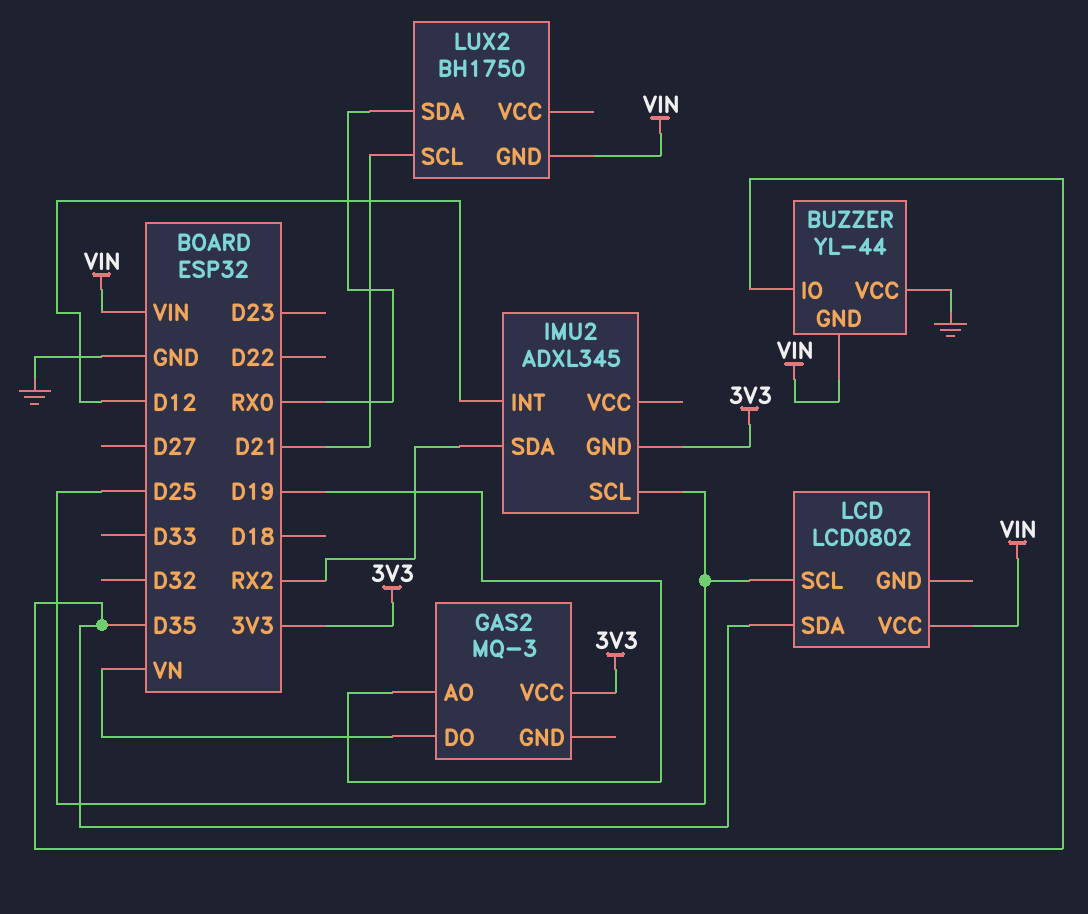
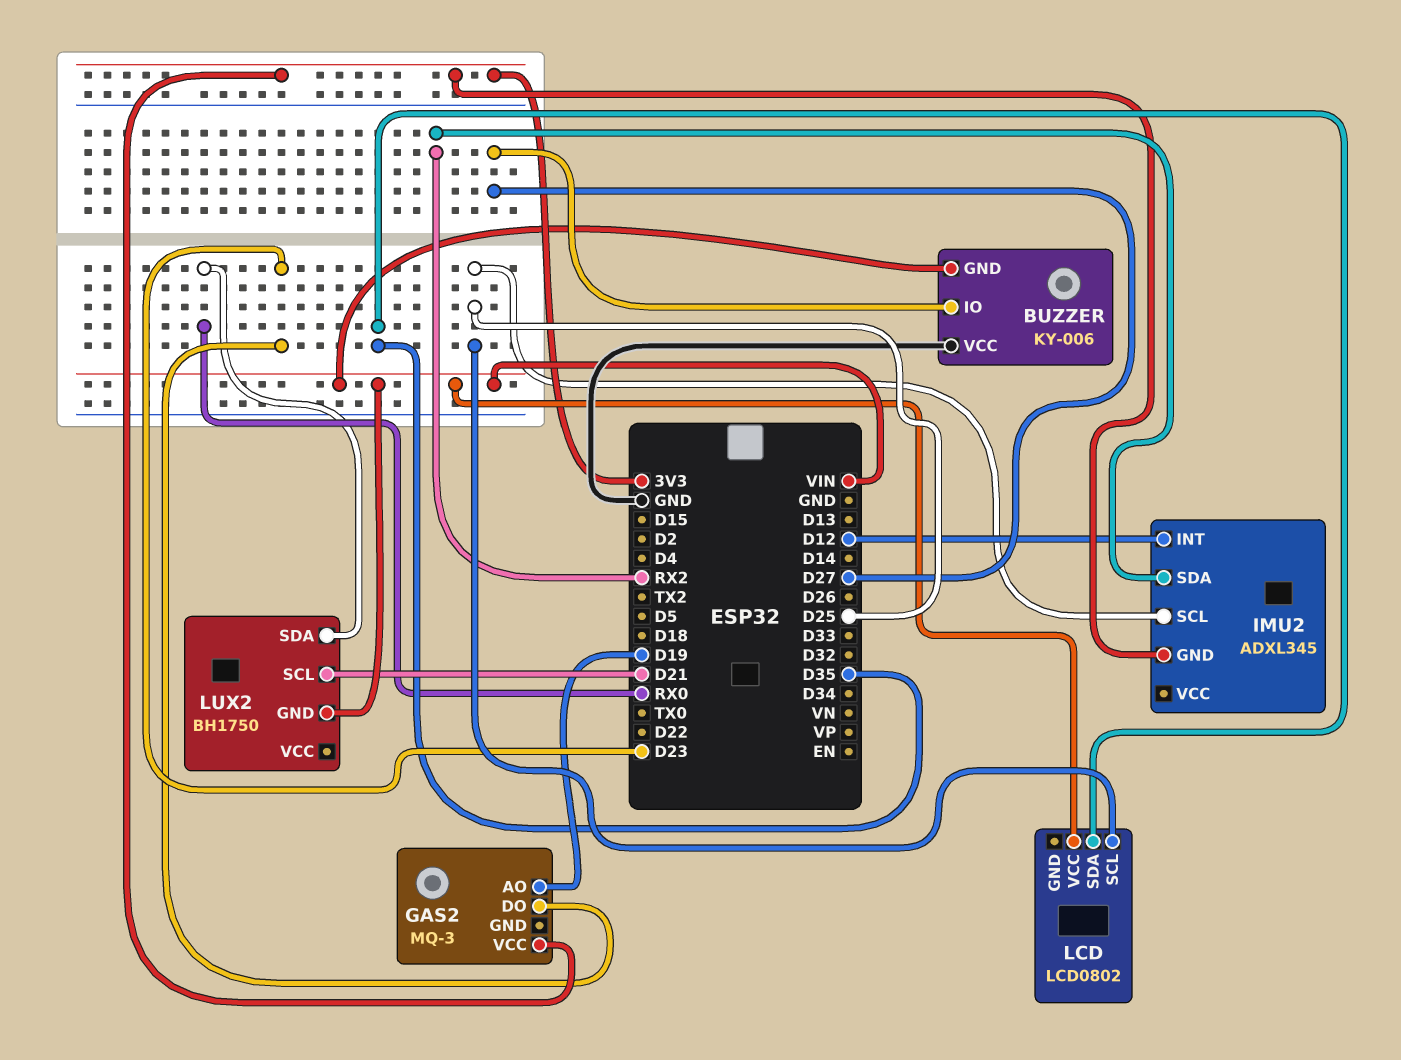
BUZZER: YL-44 -> KY-006
BUZZER pin IO: D35 -> D27
GAS2 pin DO: VN -> D23

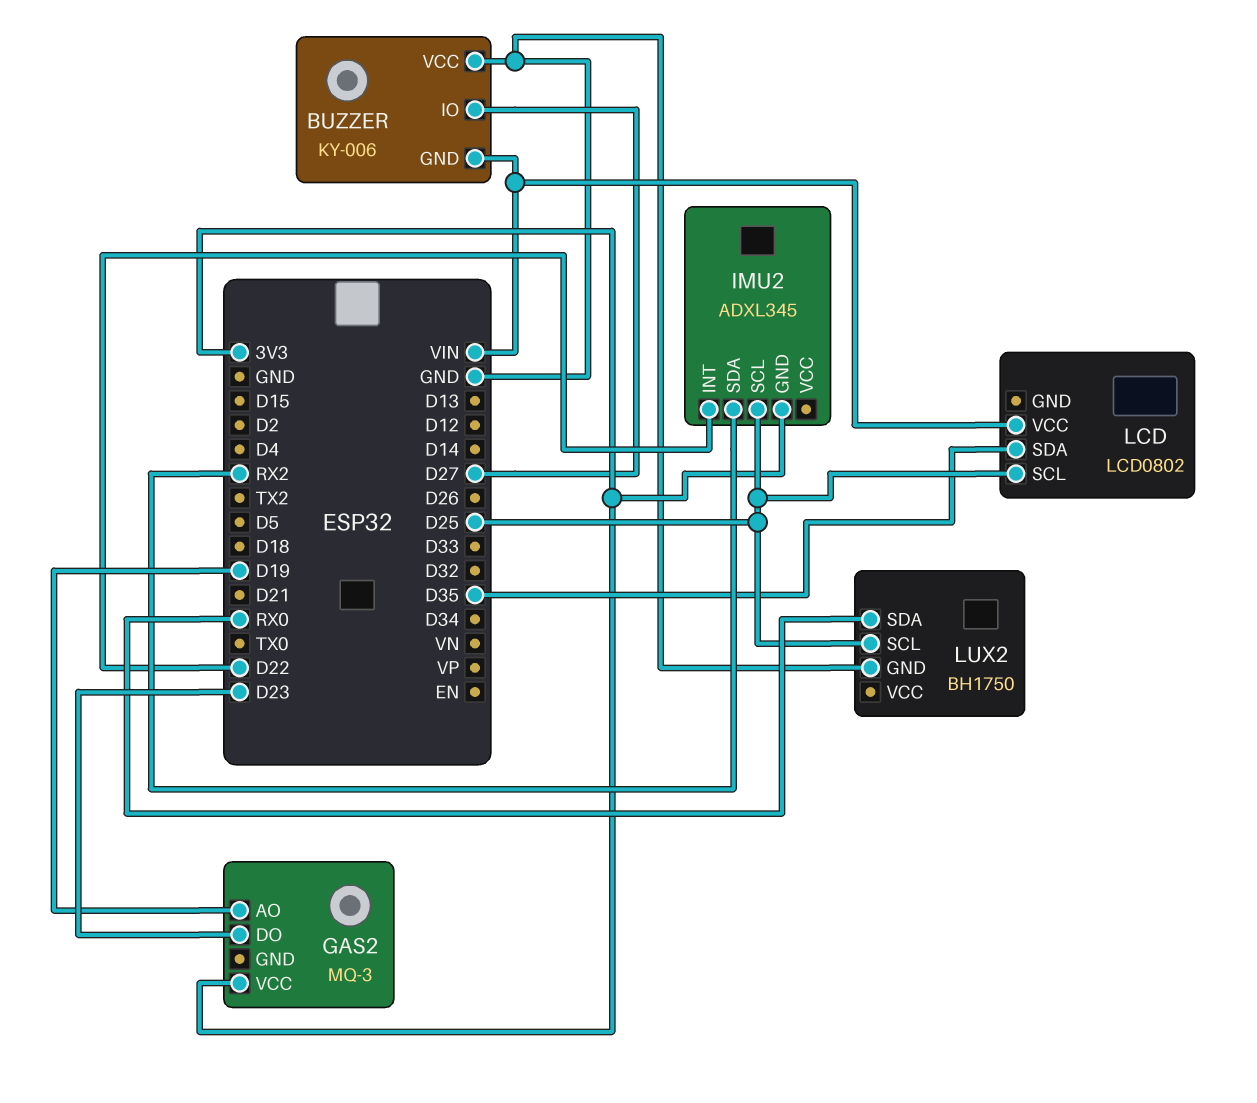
IMU2 pin INT: D12 -> D22
LUX2 pin GND: VIN -> GND
LUX2 pin SCL: D21 -> D25

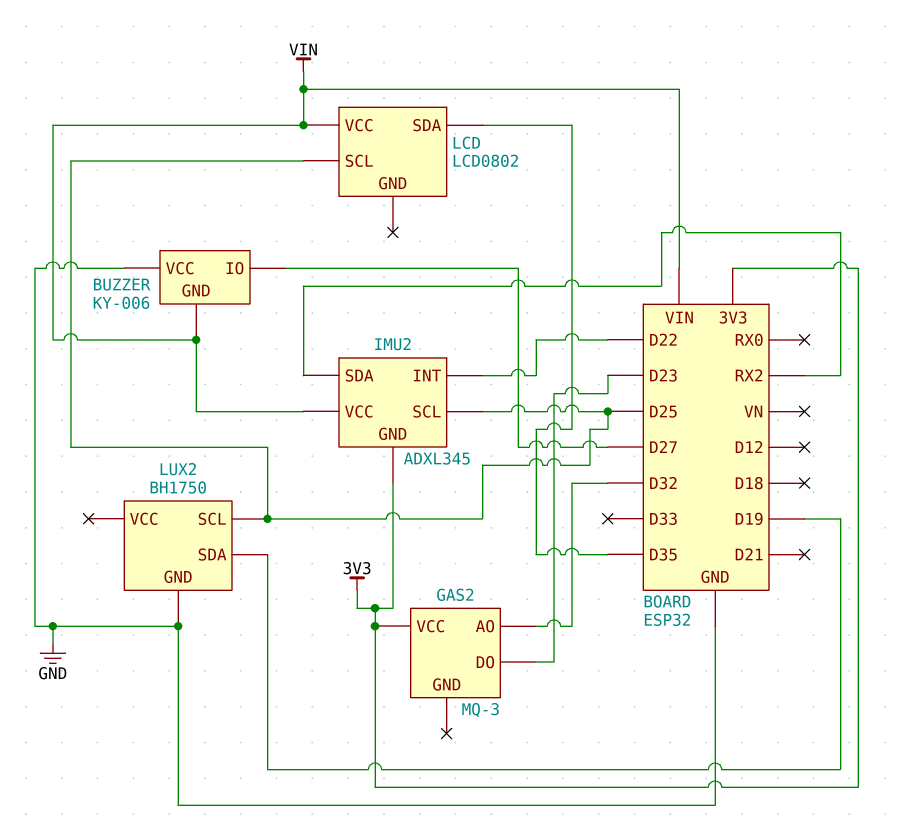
GAS2 pin AO: D19 -> D32
IMU2 pin VCC: none -> VIN
LUX2 pin SDA: RX0 -> D19

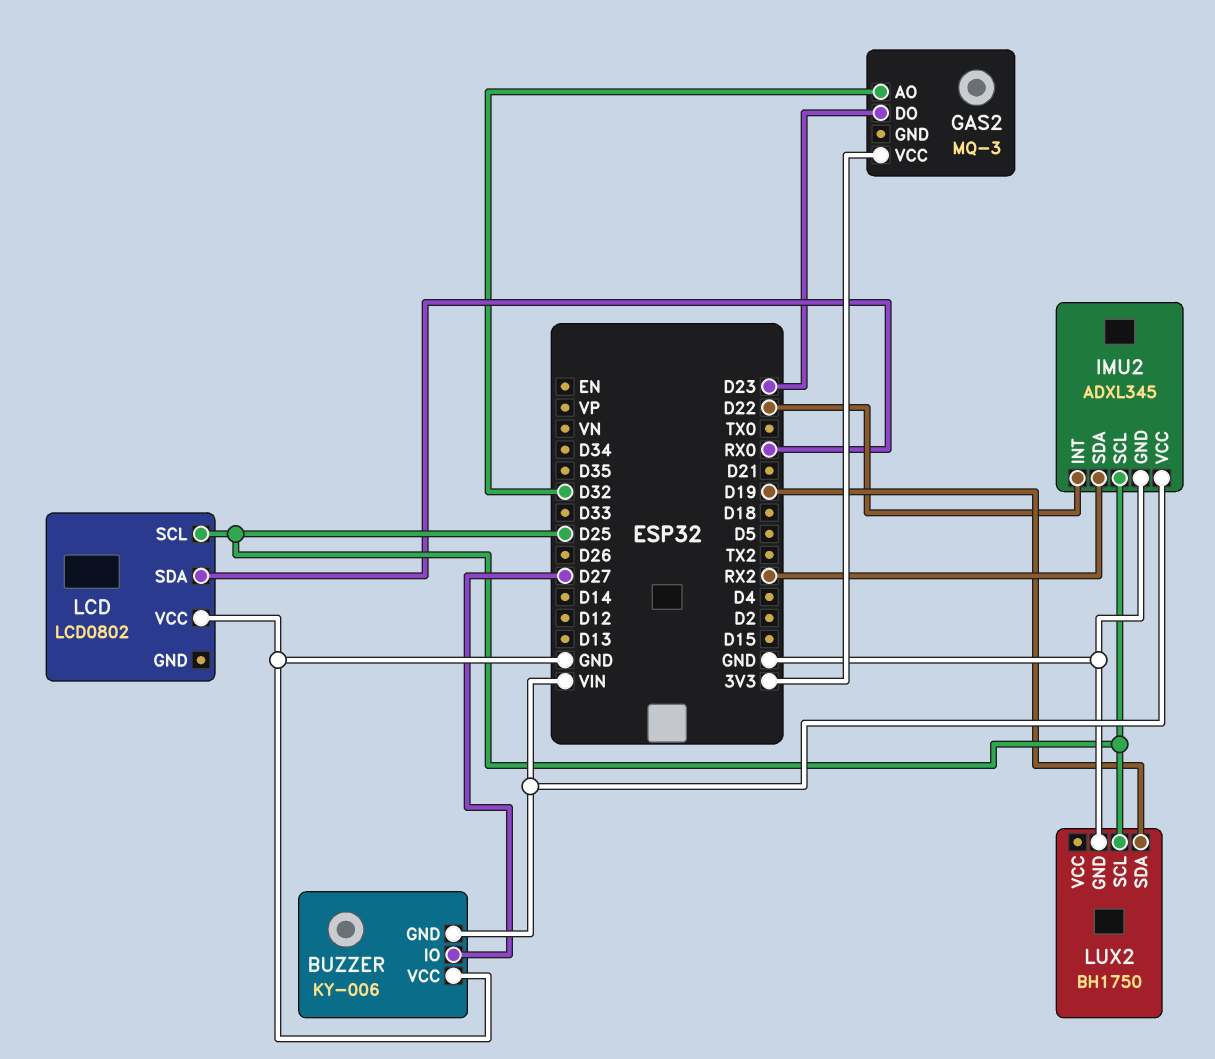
IMU2 pin GND: 3V3 -> GND
LCD pin SDA: D35 -> RX0
LCD pin VCC: VIN -> GND

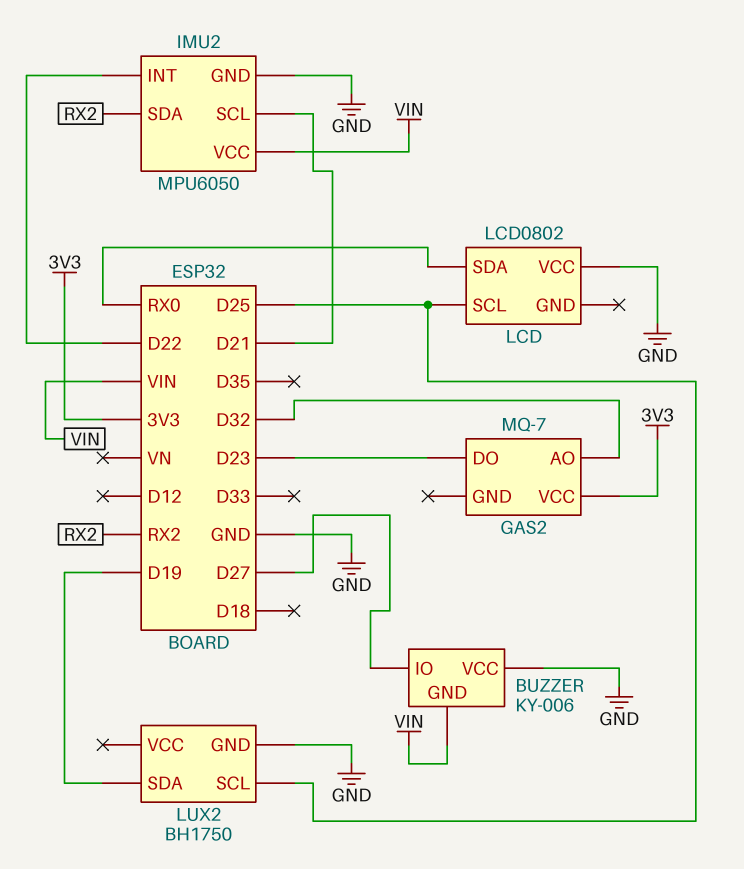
GAS2: MQ-3 -> MQ-7
IMU2: ADXL345 -> MPU6050
IMU2 pin SCL: D25 -> D21

